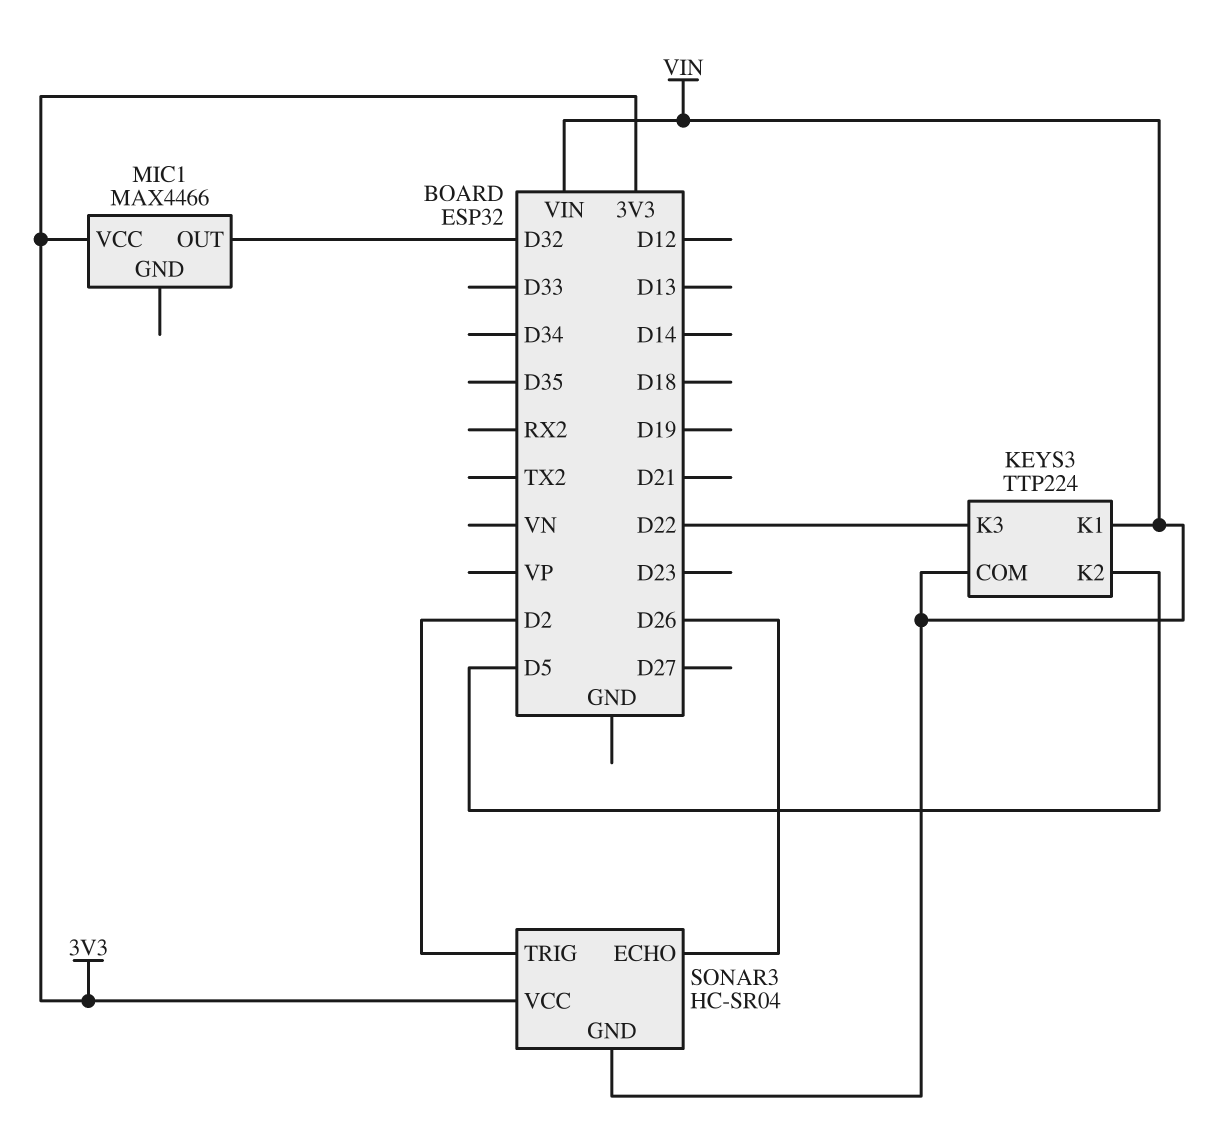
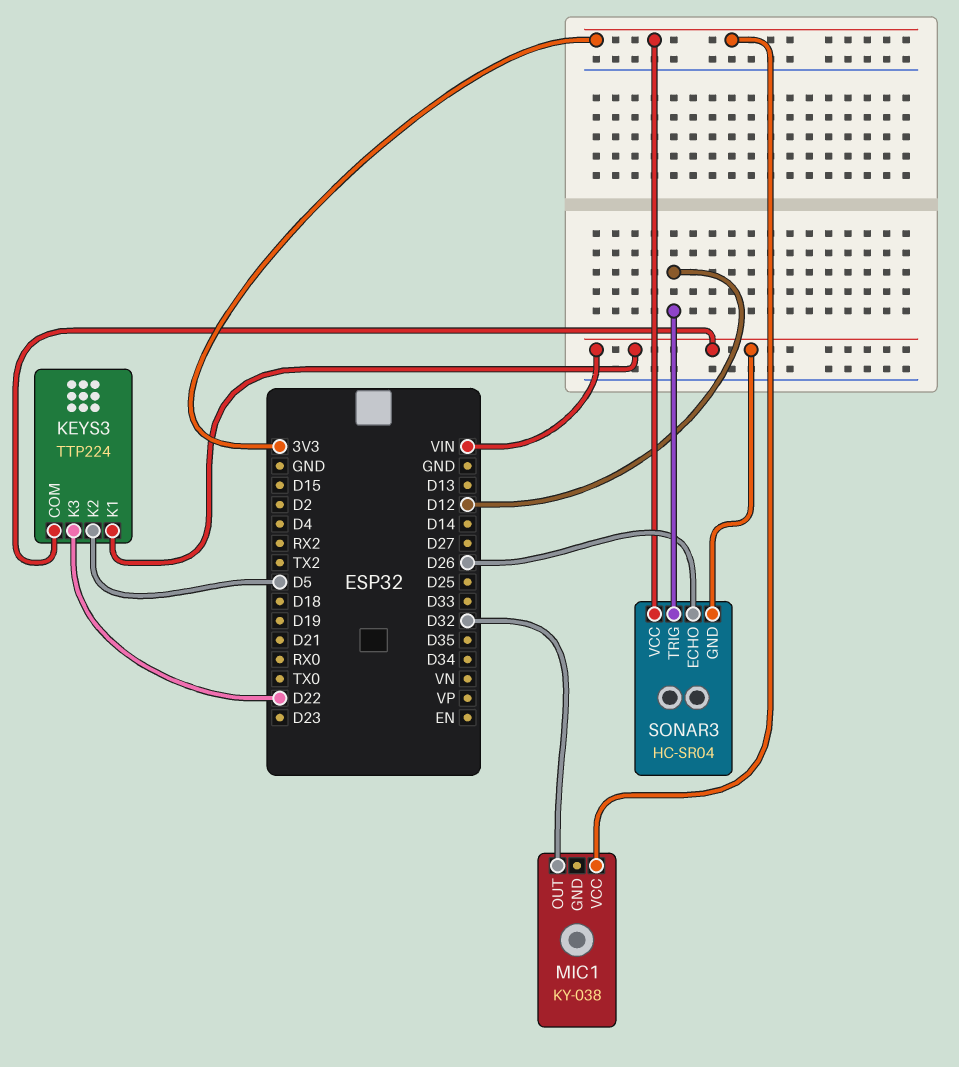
MIC1: MAX4466 -> KY-038
SONAR3 pin TRIG: D2 -> D12

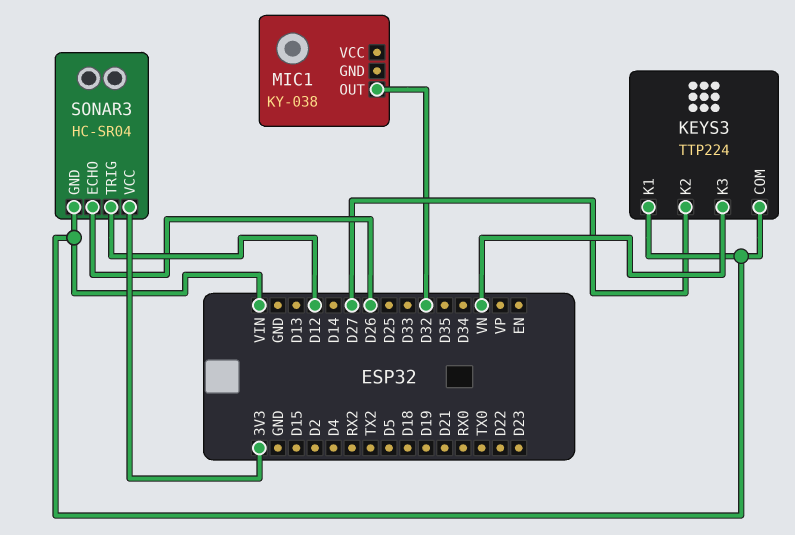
KEYS3 pin K2: D5 -> D27
KEYS3 pin K3: D22 -> VN
MIC1 pin VCC: 3V3 -> none

